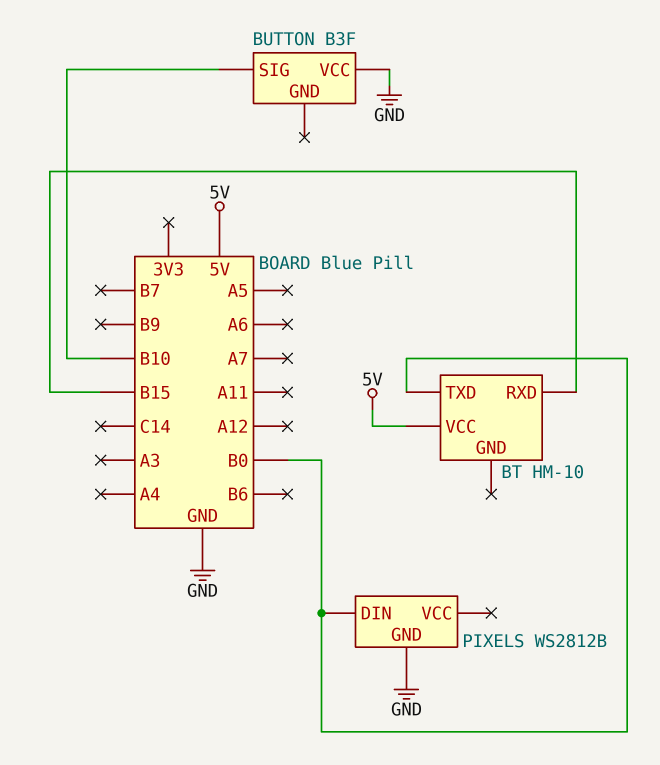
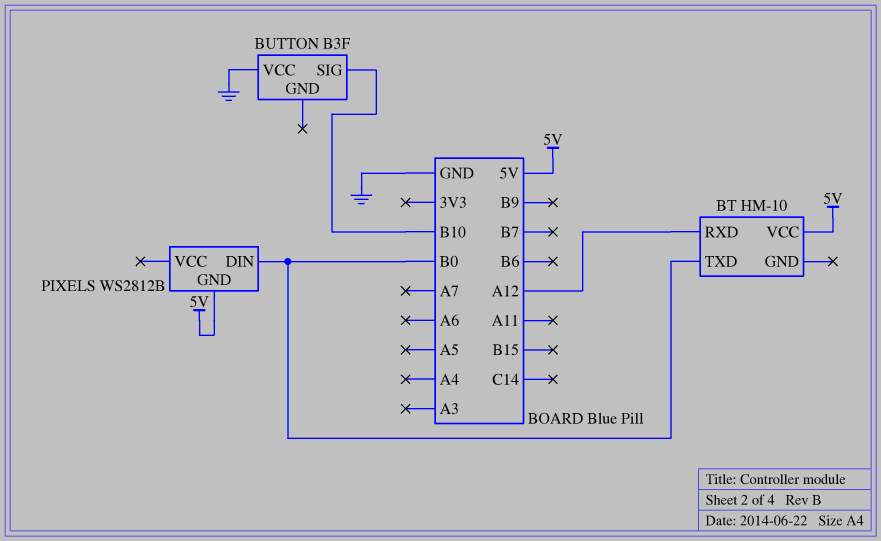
BT pin RXD: B15 -> A12
PIXELS pin GND: GND -> 5V

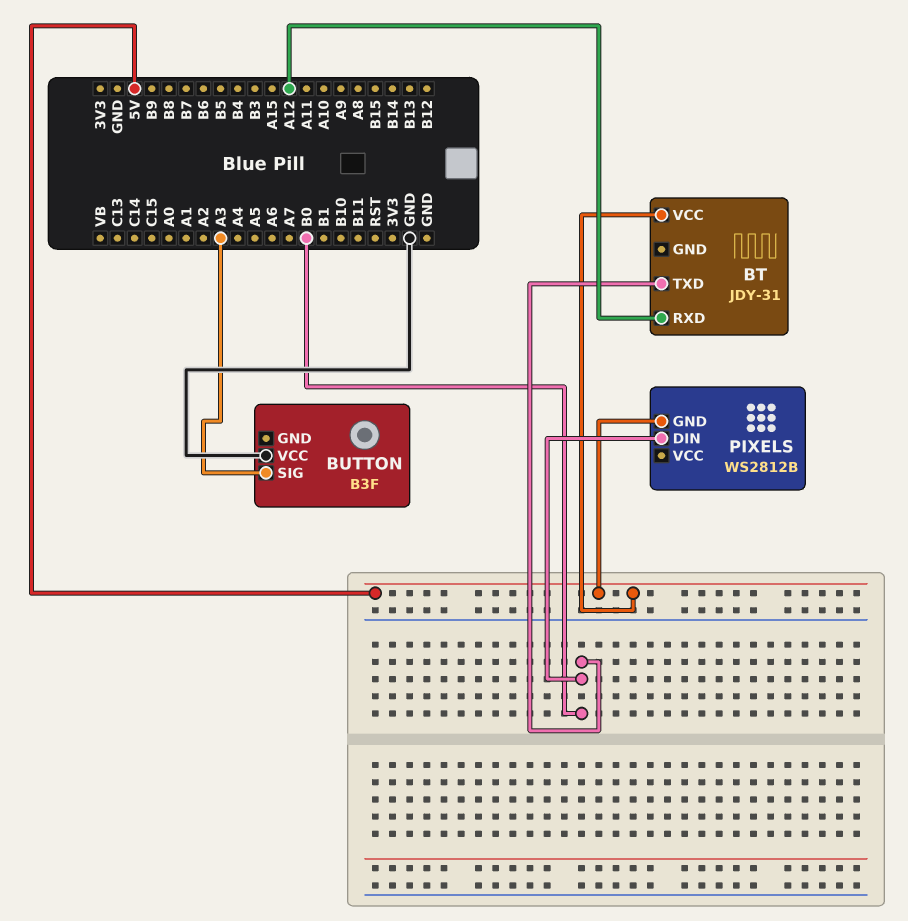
BT: HM-10 -> JDY-31
BUTTON pin SIG: B10 -> A3

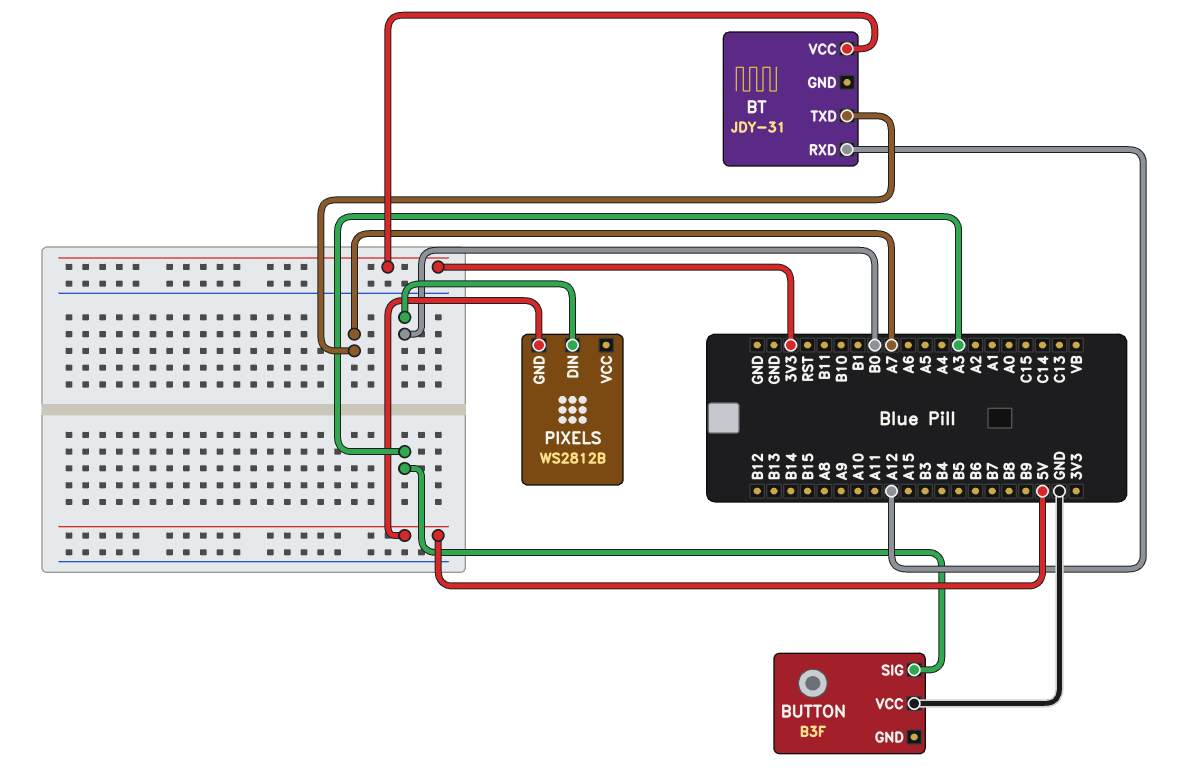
BT pin TXD: B0 -> A7
BT pin VCC: 5V -> 3V3

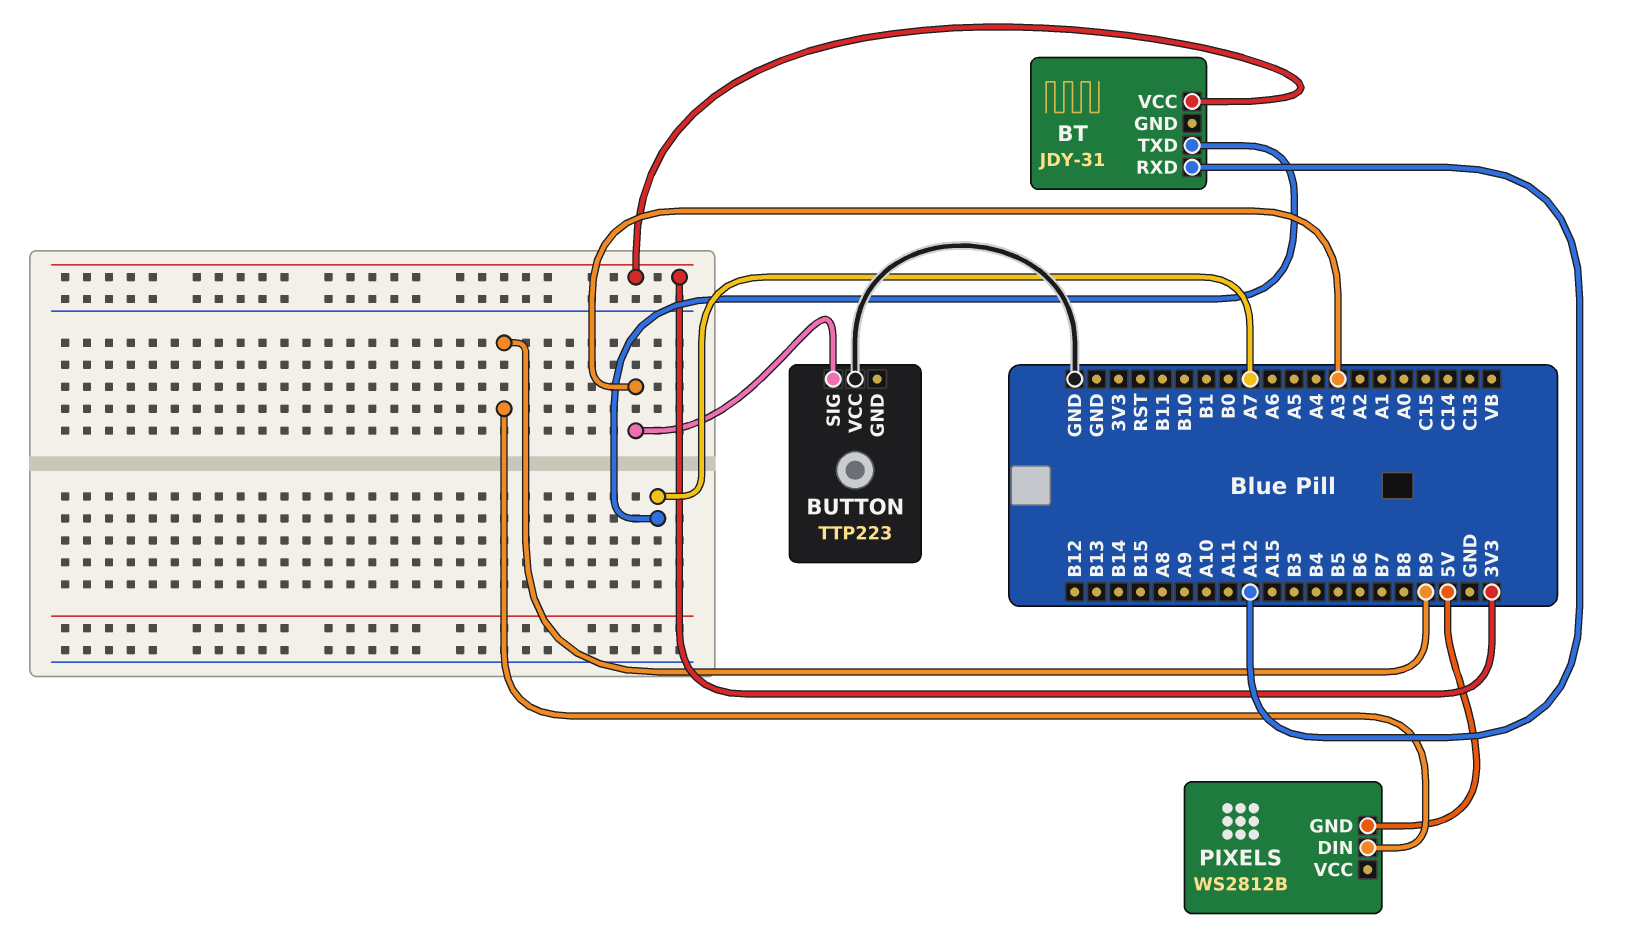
BUTTON: B3F -> TTP223
PIXELS pin DIN: B0 -> B9

